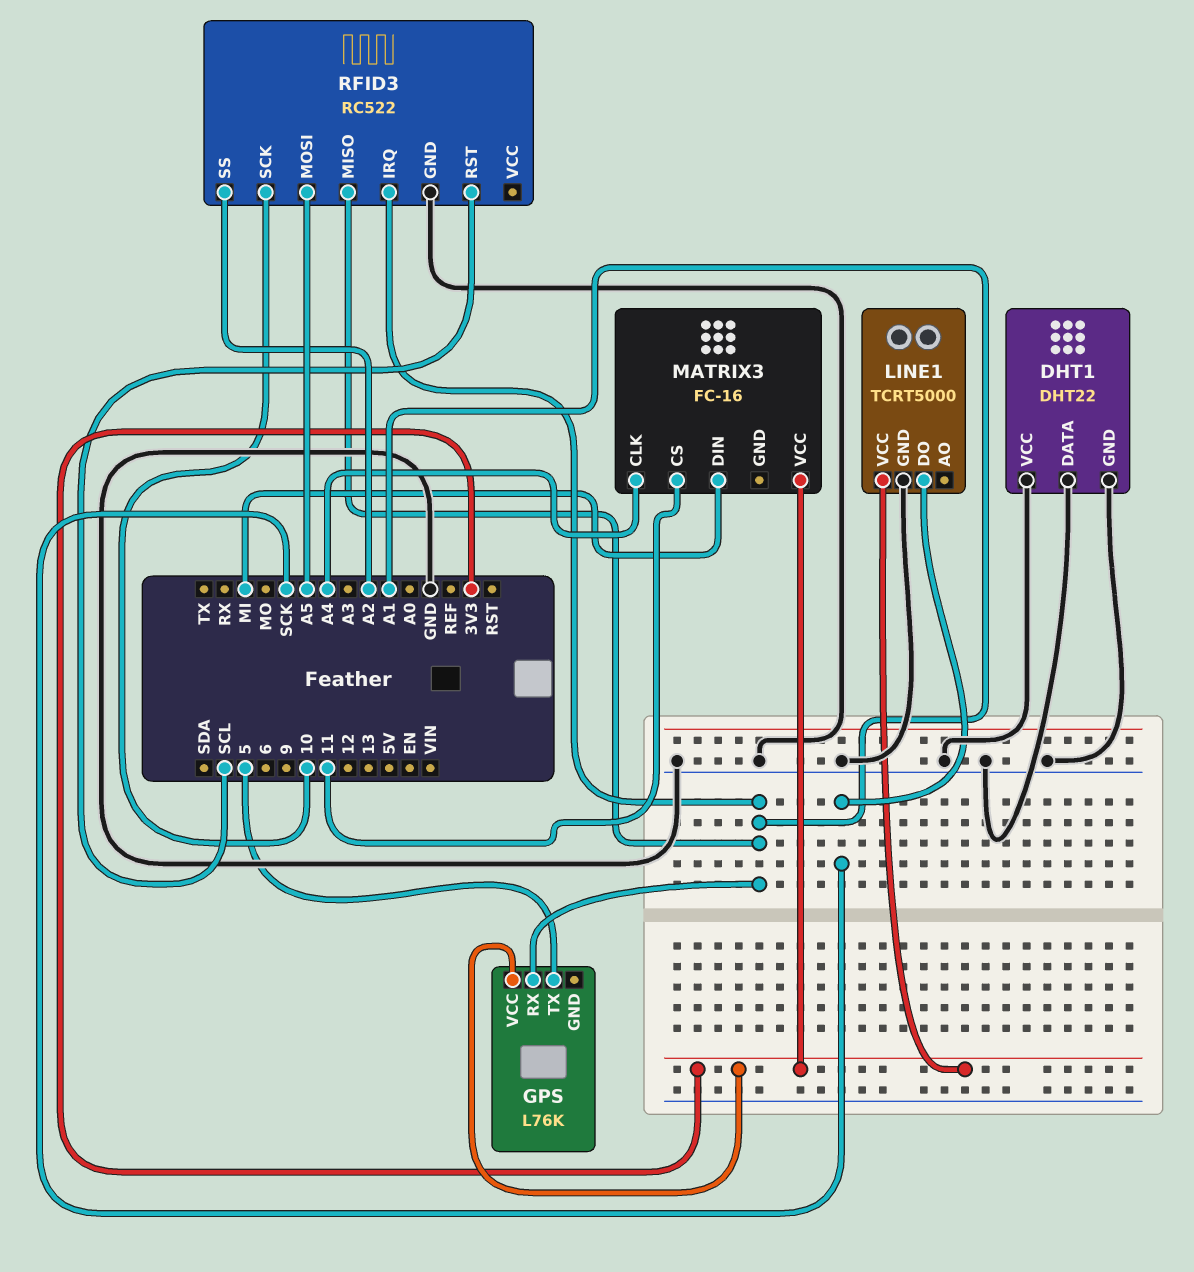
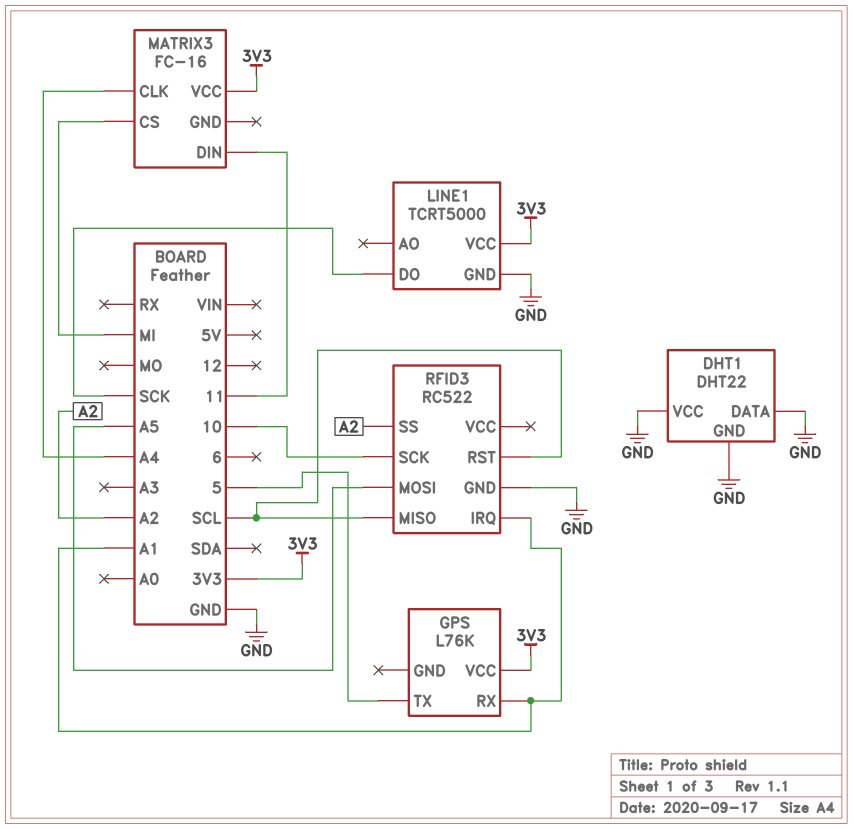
MATRIX3 pin CS: 11 -> MI
MATRIX3 pin DIN: MI -> 11
RFID3 pin MISO: A1 -> SCL

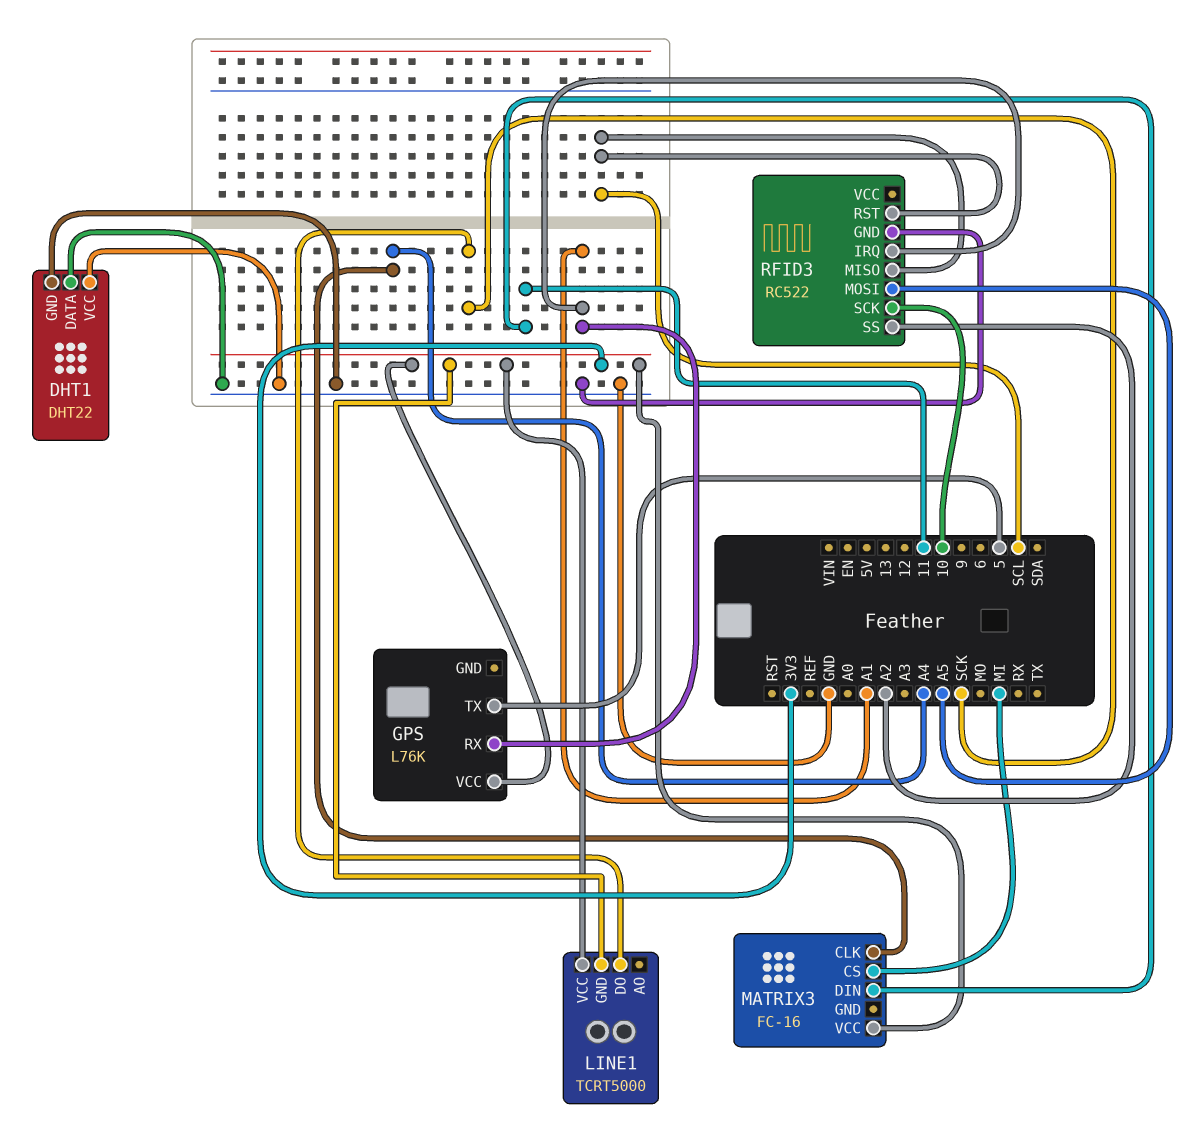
LINE1 pin GND: GND -> 3V3

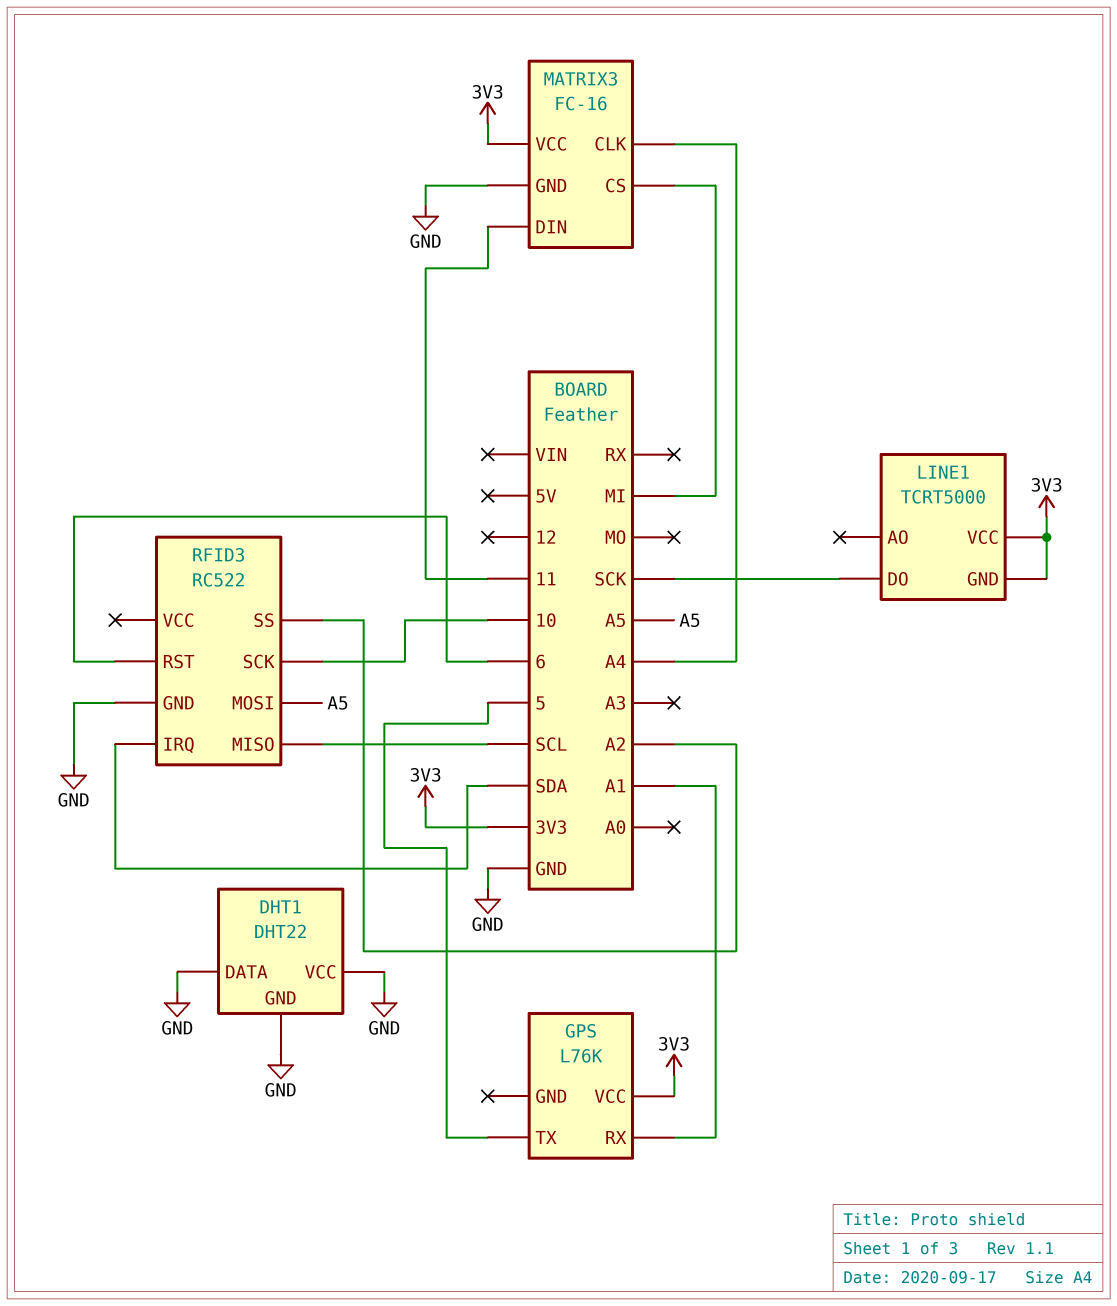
MATRIX3 pin GND: none -> GND
RFID3 pin IRQ: A1 -> SDA
RFID3 pin RST: SCL -> 6

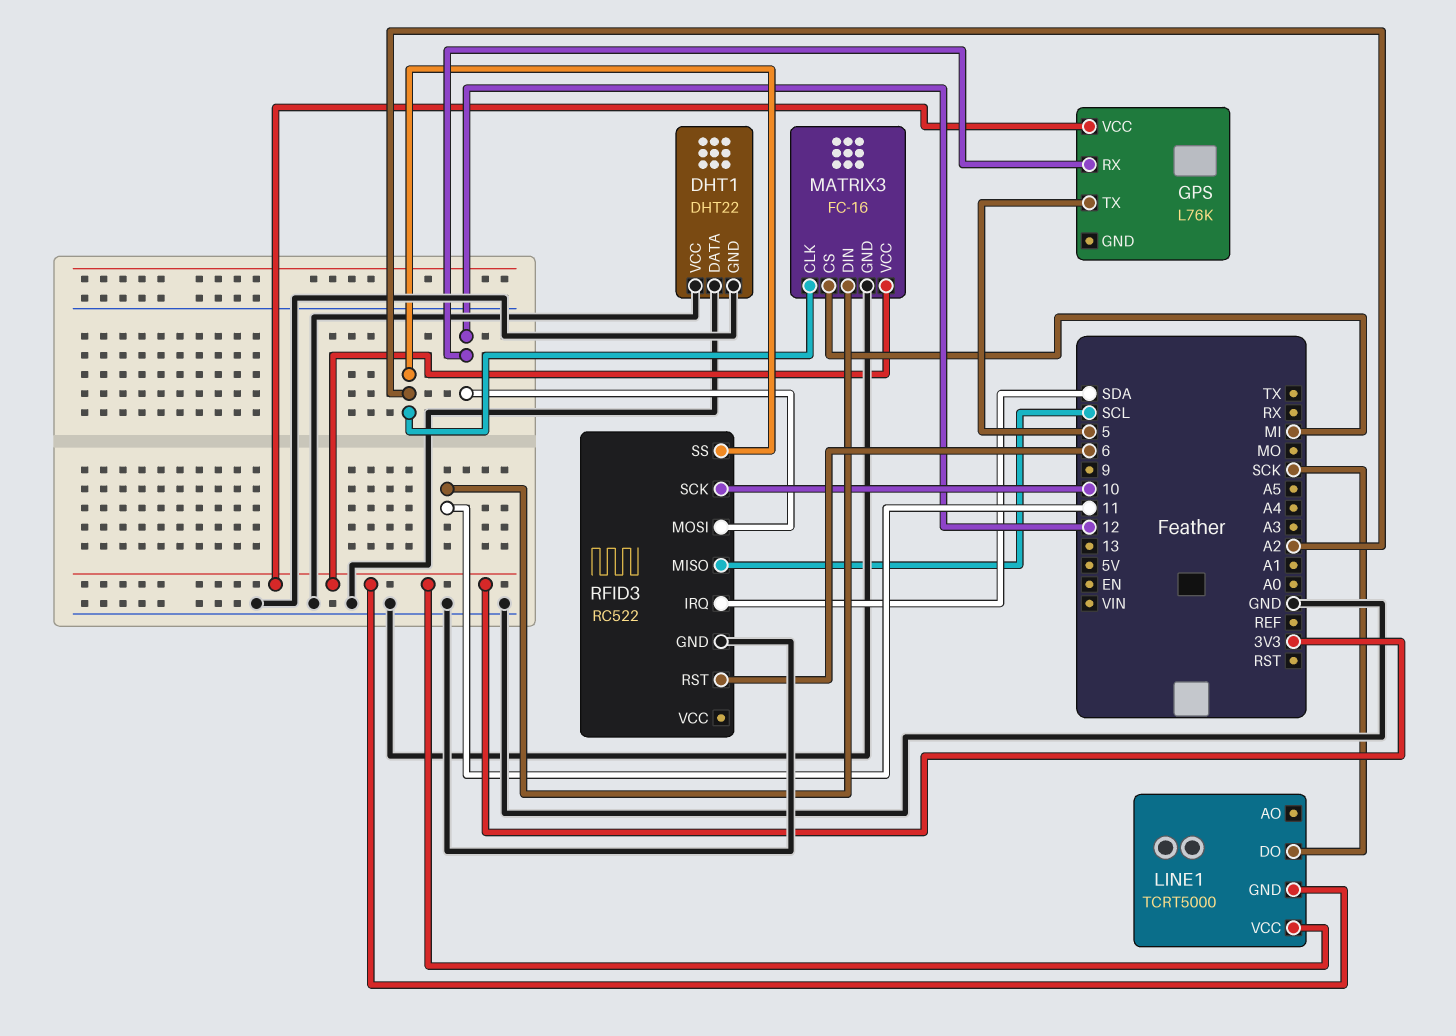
GPS pin RX: A1 -> 12
MATRIX3 pin CLK: A4 -> A2
RFID3 pin MOSI: A5 -> 12

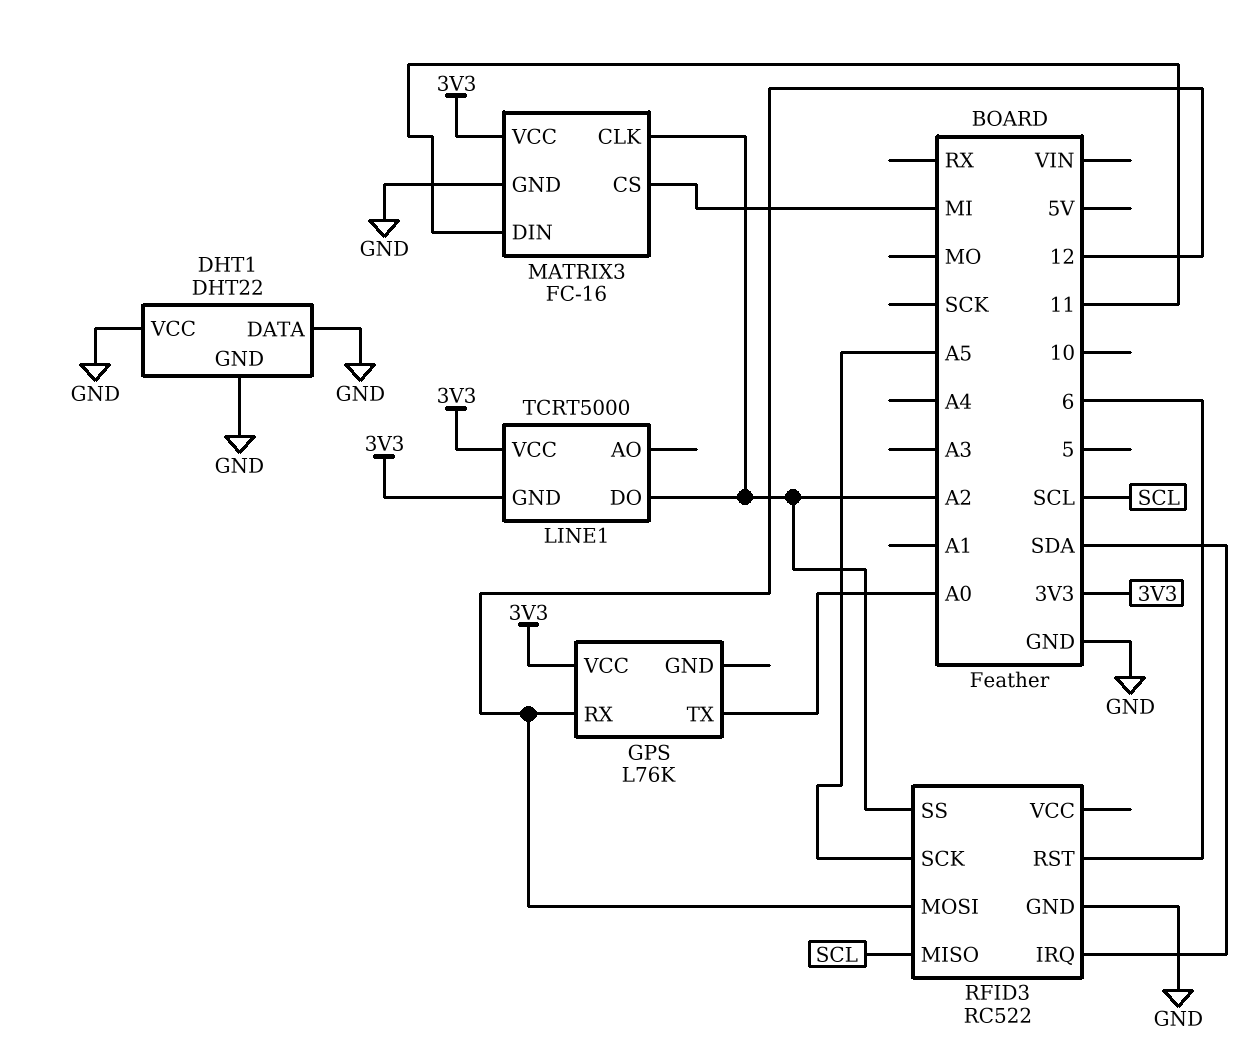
GPS pin TX: 5 -> A0
LINE1 pin DO: SCK -> A2
RFID3 pin SCK: 10 -> A5

